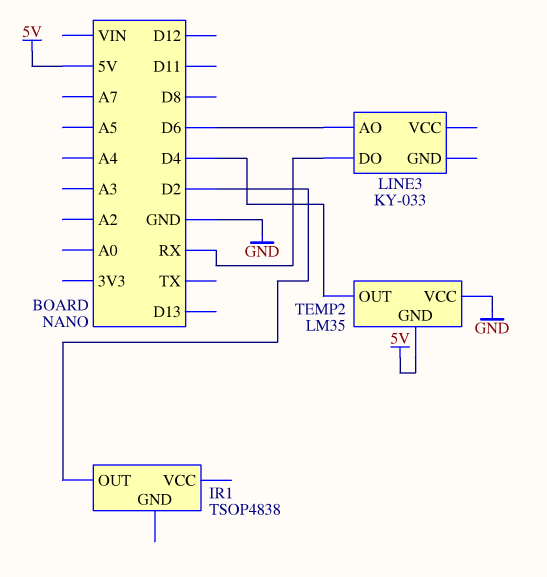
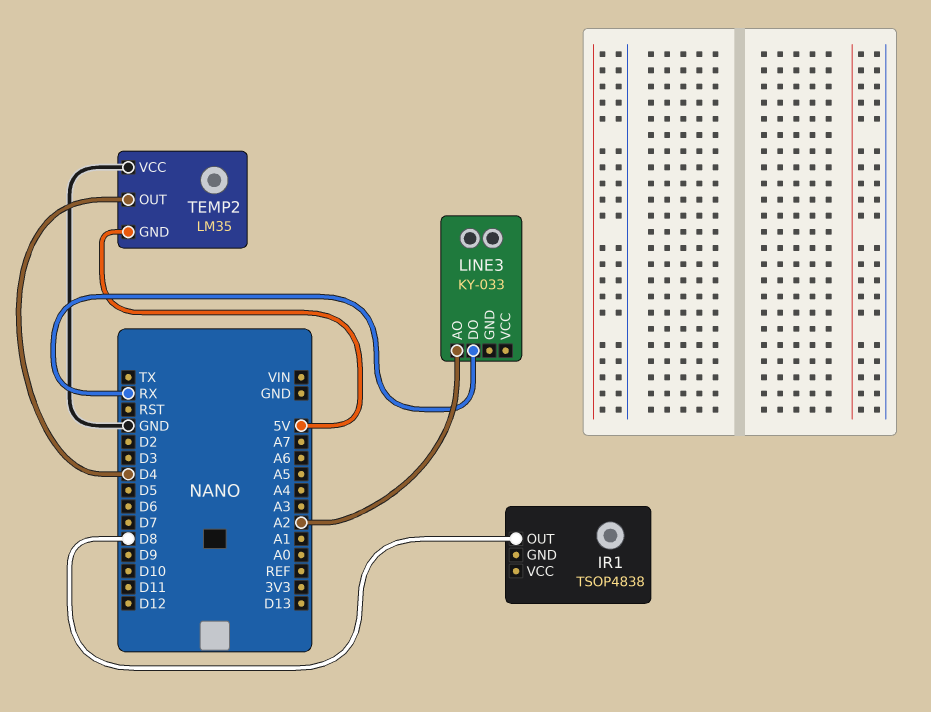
IR1 pin OUT: D2 -> D8
LINE3 pin AO: D6 -> A2

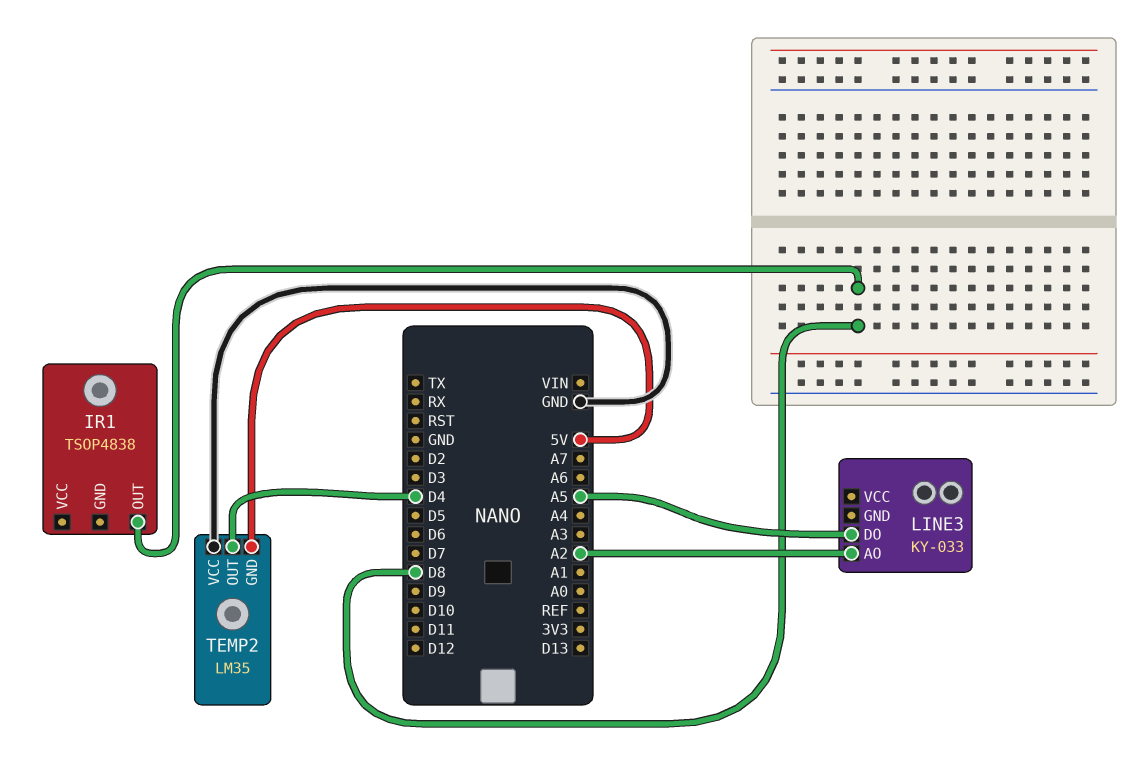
LINE3 pin DO: RX -> A5

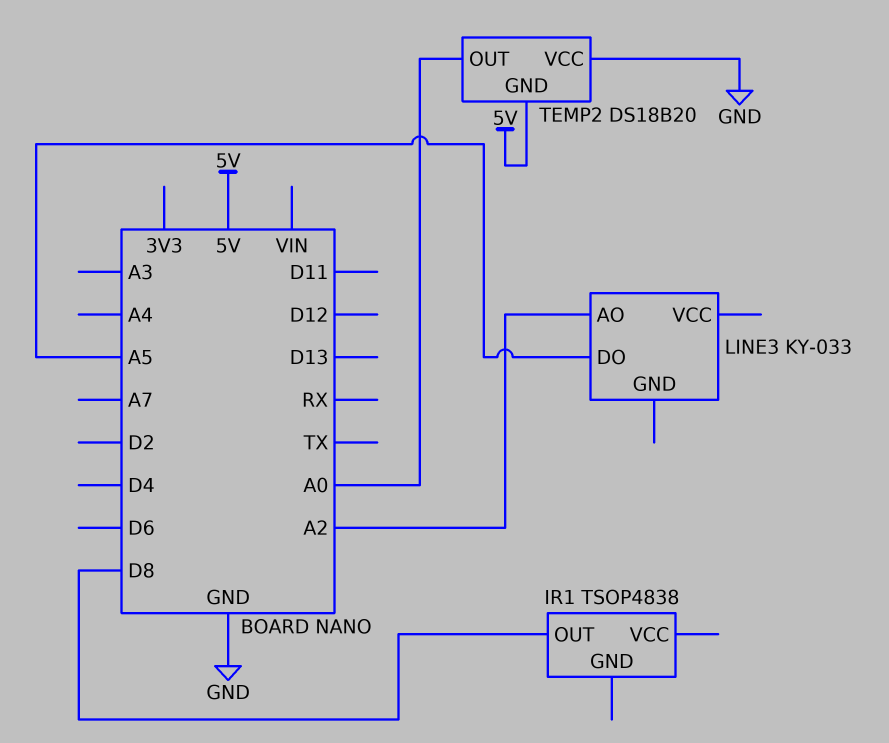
TEMP2: LM35 -> DS18B20
TEMP2 pin OUT: D4 -> A0

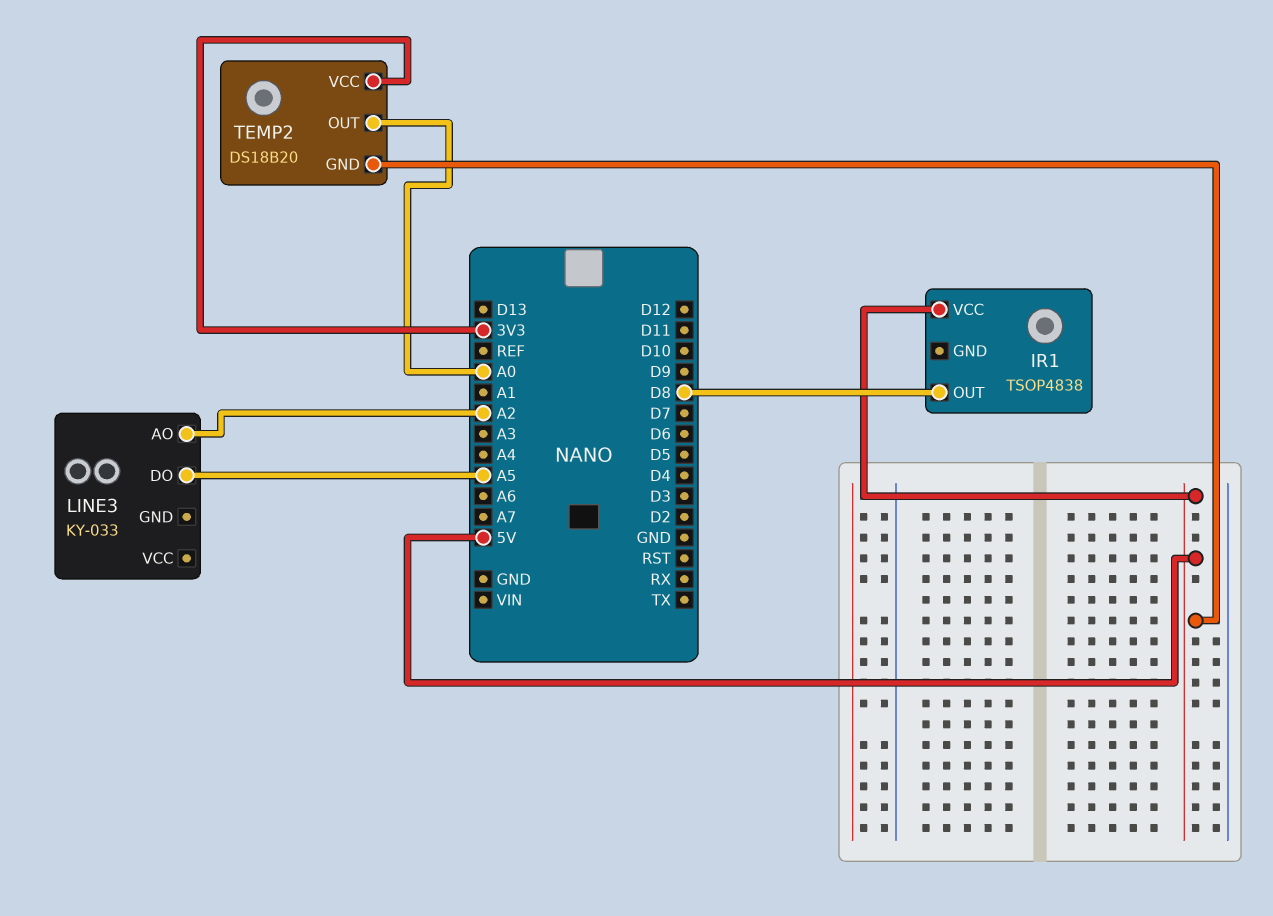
IR1 pin VCC: none -> 5V
TEMP2 pin VCC: GND -> 3V3

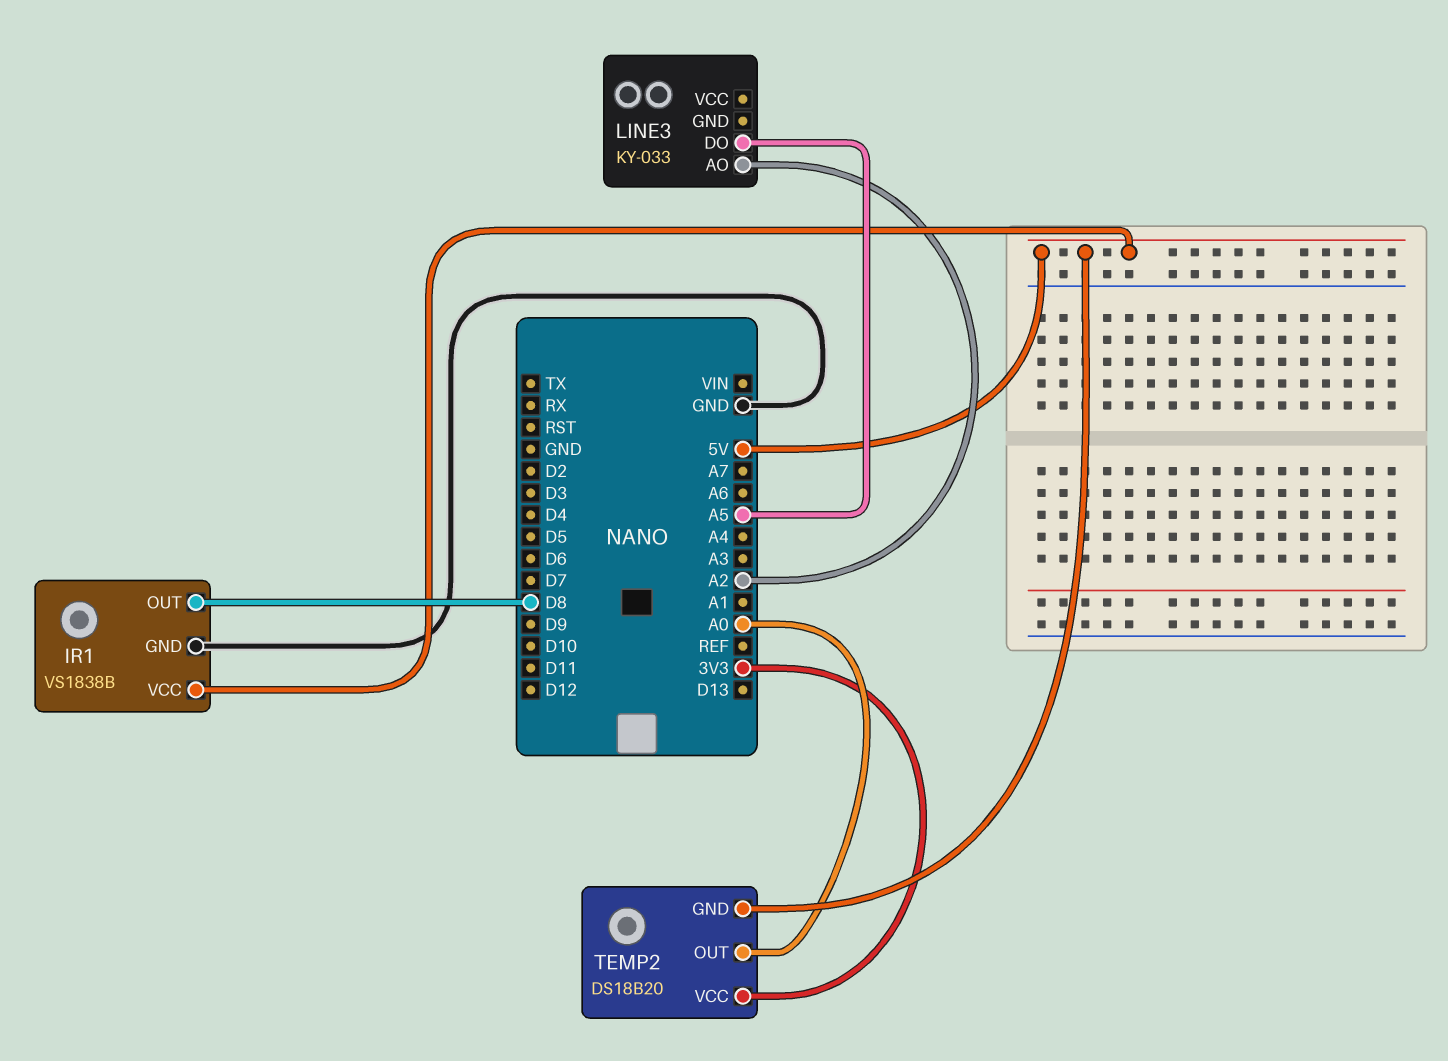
IR1: TSOP4838 -> VS1838B
IR1 pin GND: none -> GND

